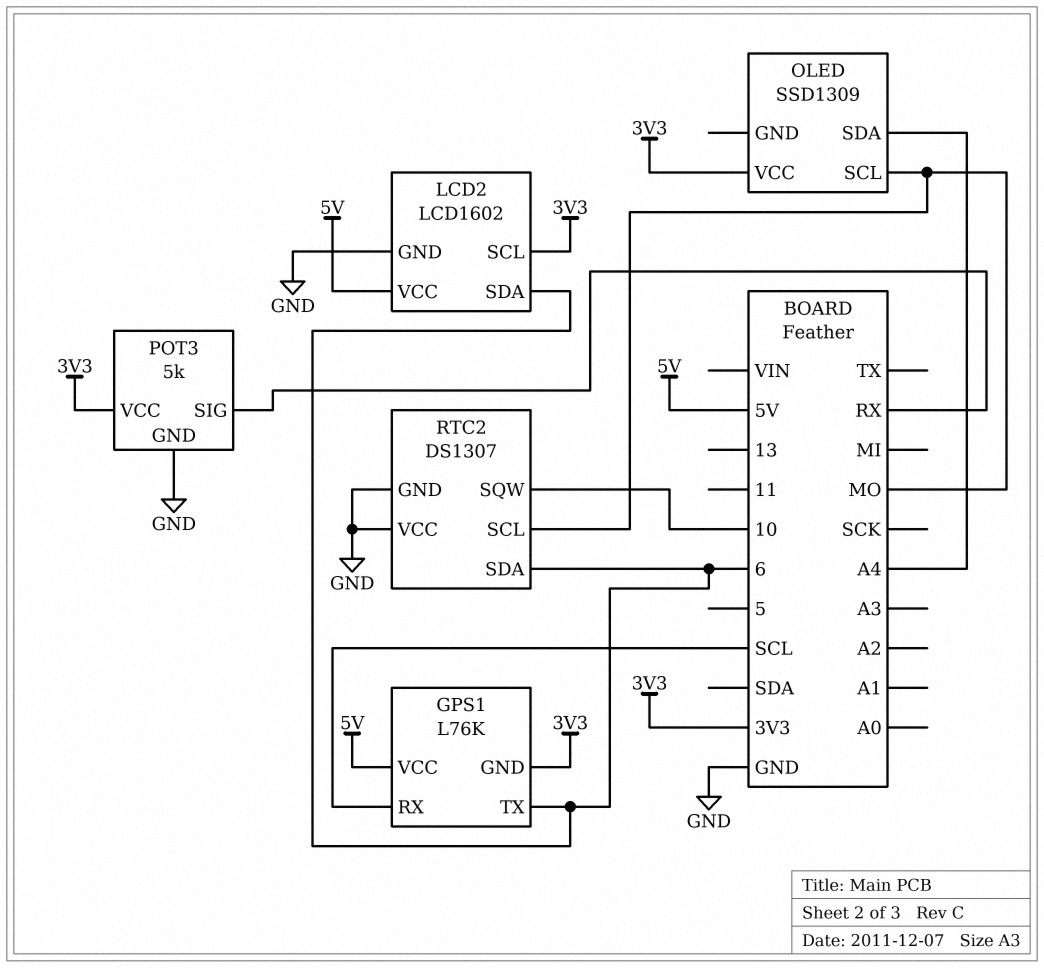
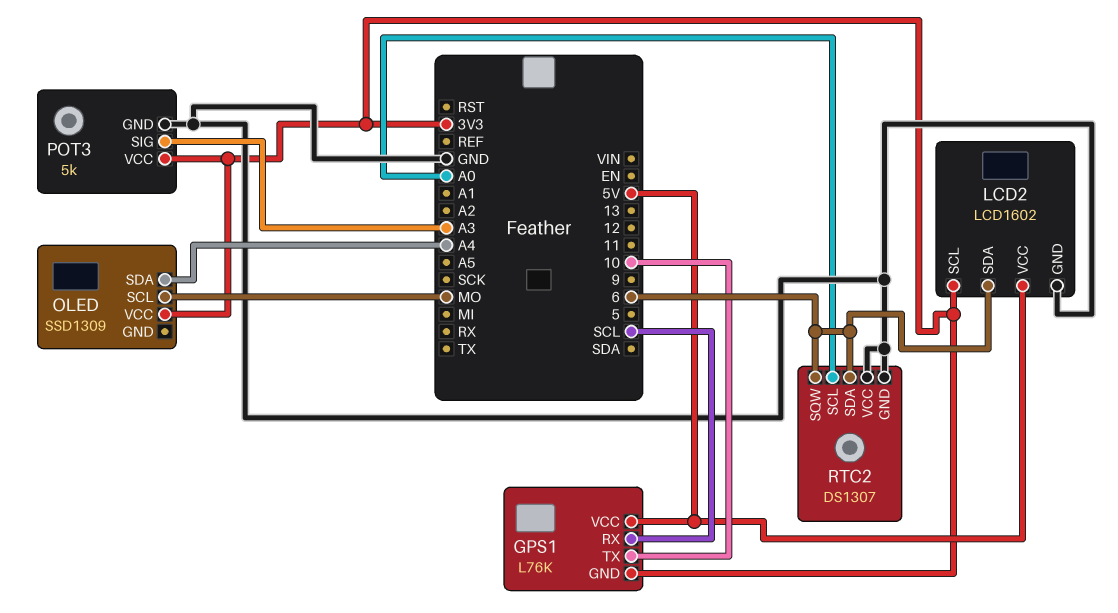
GPS1 pin TX: 6 -> 10
POT3 pin SIG: RX -> A3
RTC2 pin SCL: MO -> A0
RTC2 pin SQW: 10 -> 6

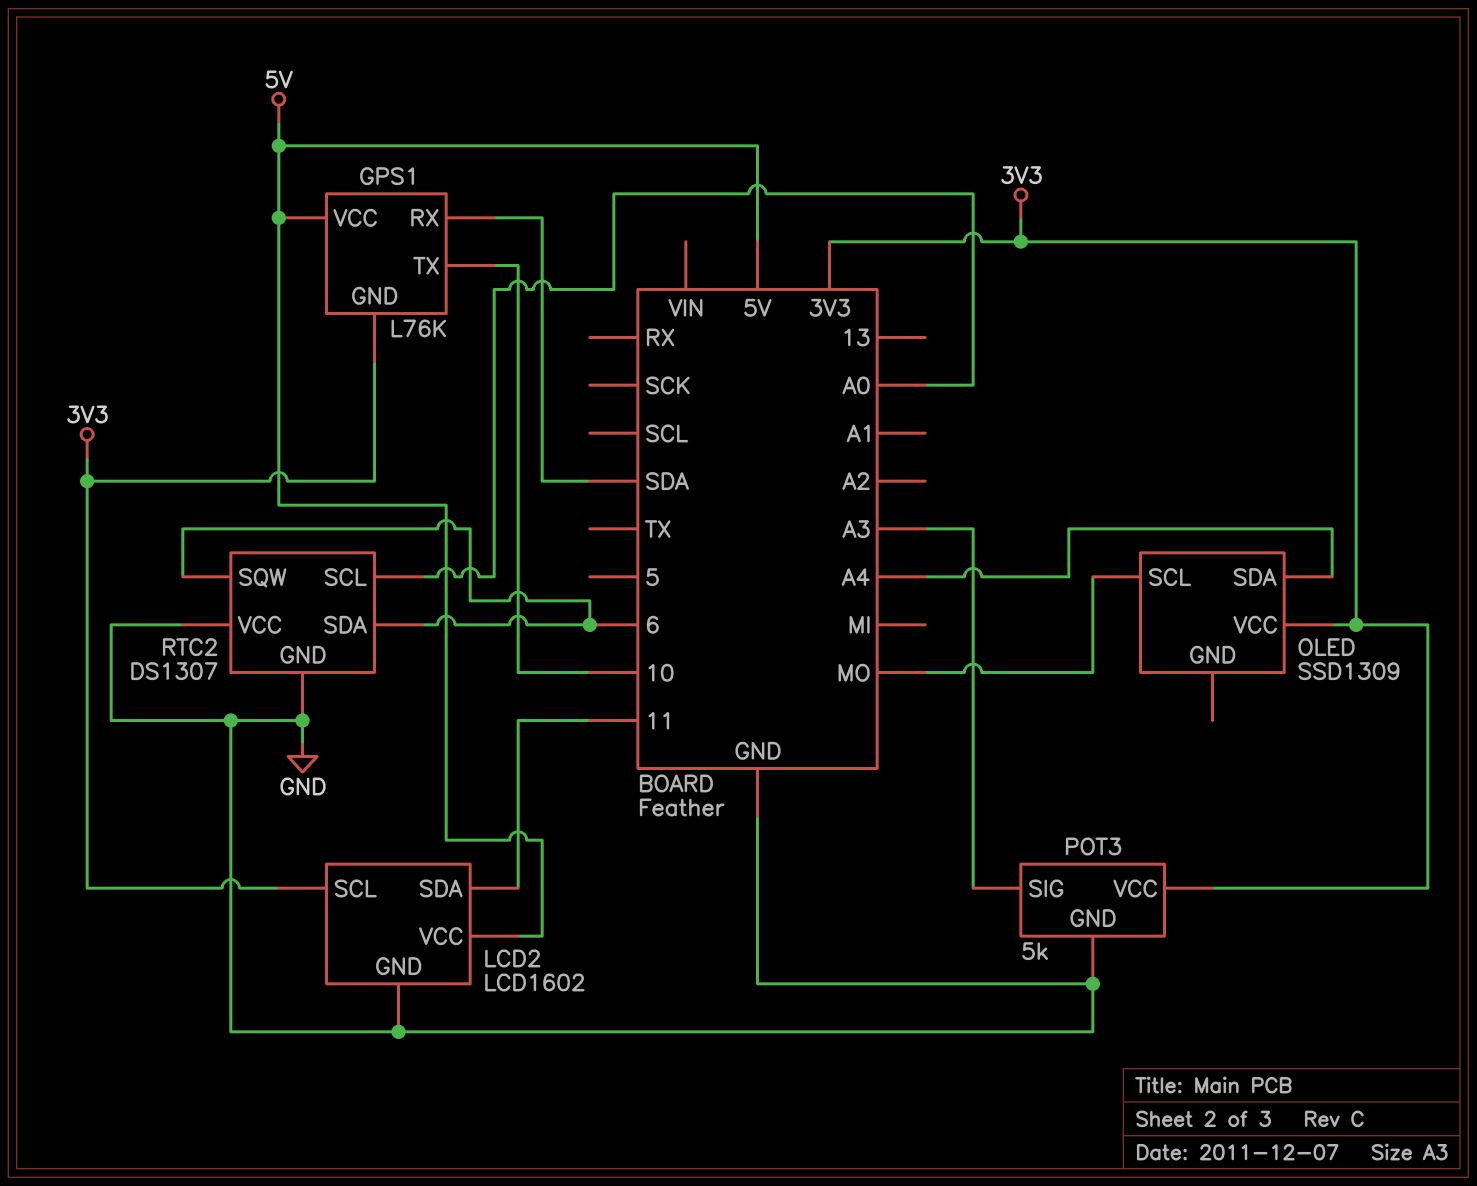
GPS1 pin RX: SCL -> SDA
LCD2 pin SDA: 6 -> 11

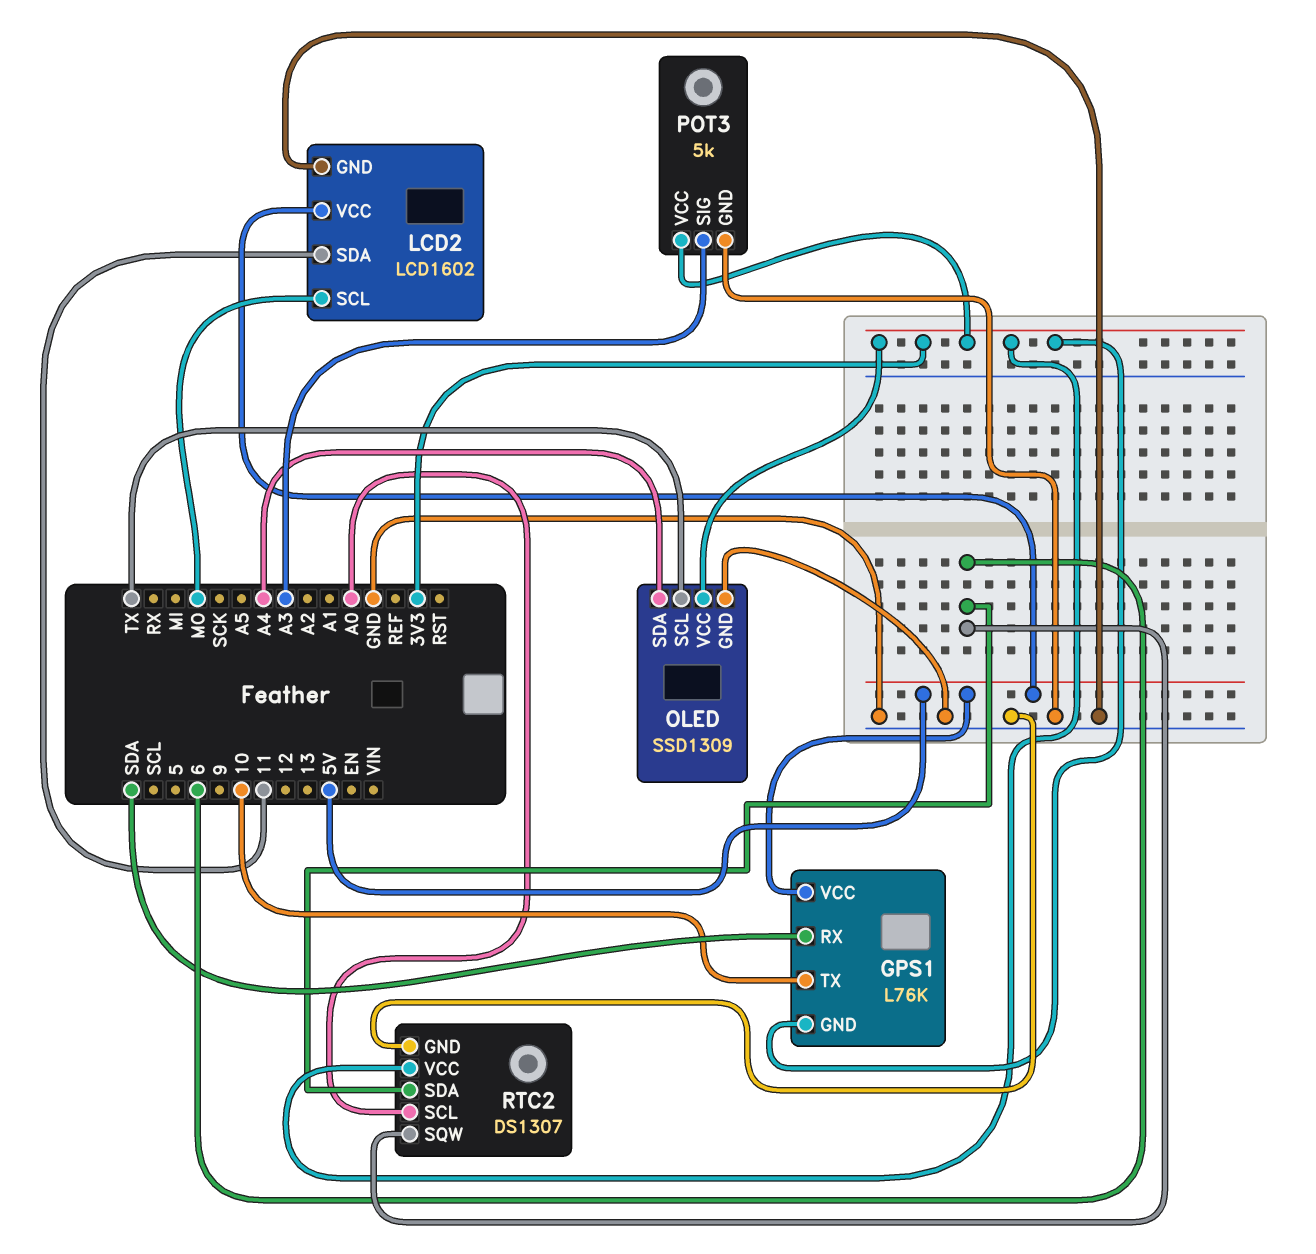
LCD2 pin SCL: 3V3 -> MO
OLED pin GND: none -> GND
OLED pin SCL: MO -> TX
RTC2 pin VCC: GND -> 3V3

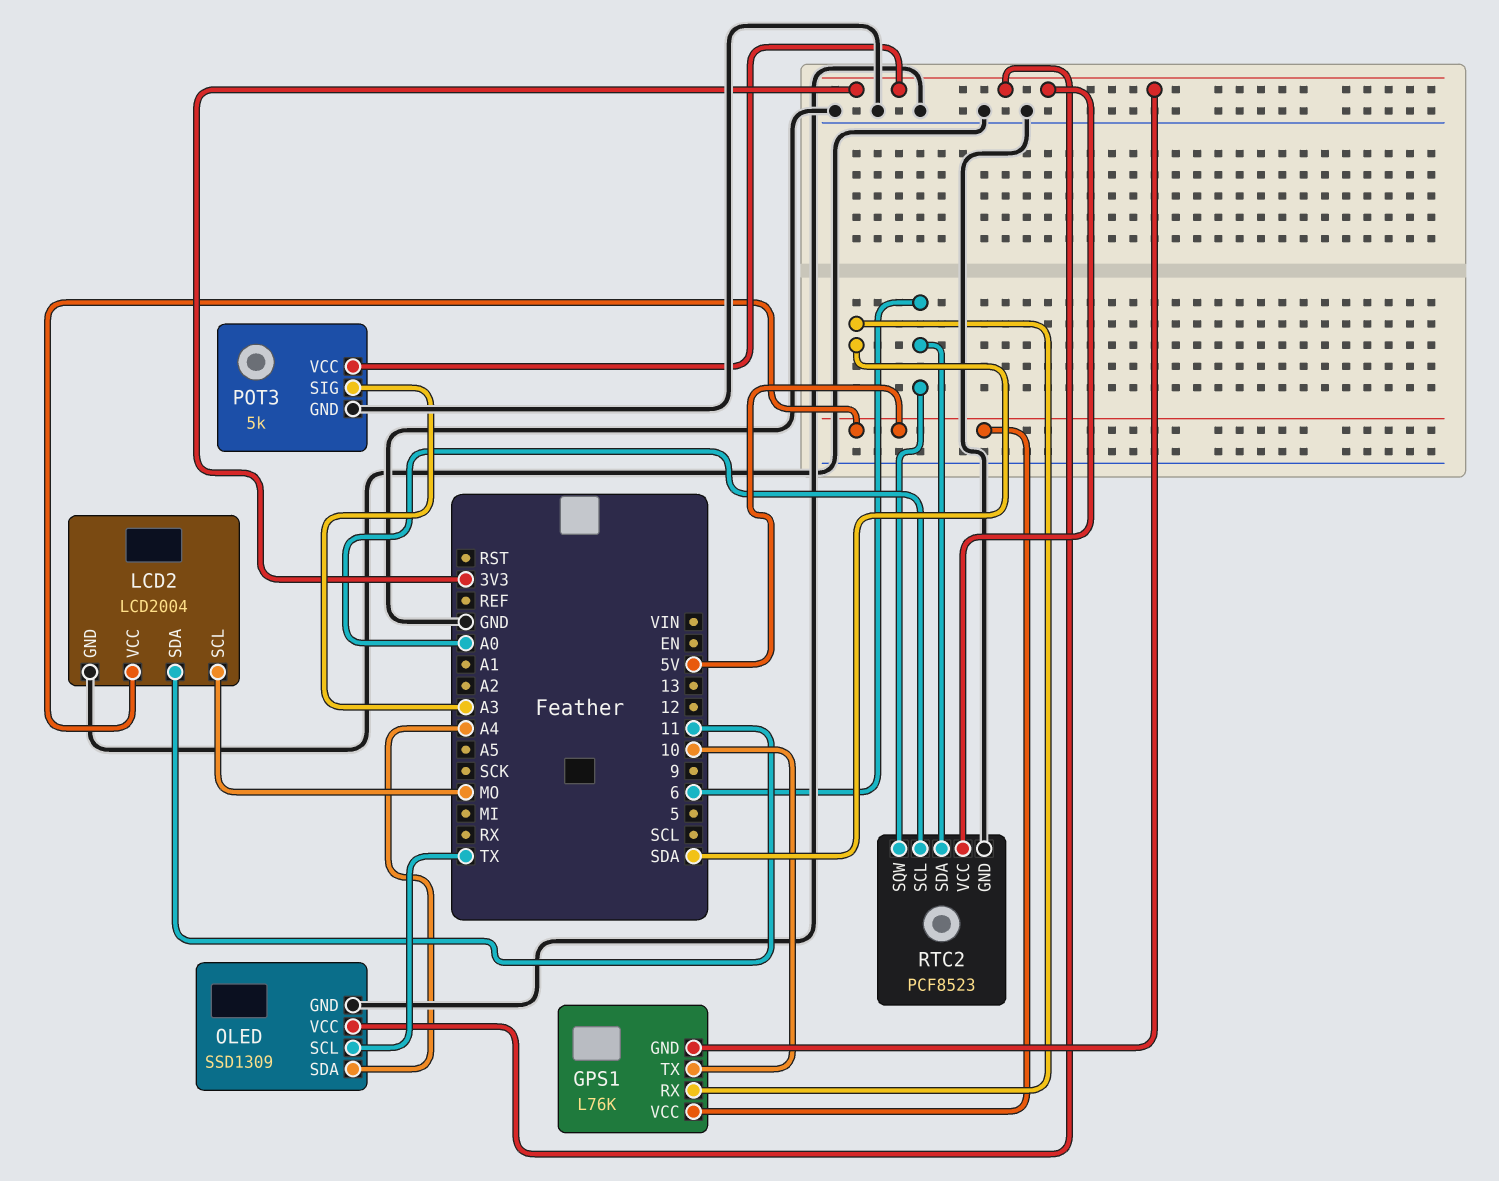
LCD2: LCD1602 -> LCD2004
RTC2: DS1307 -> PCF8523

